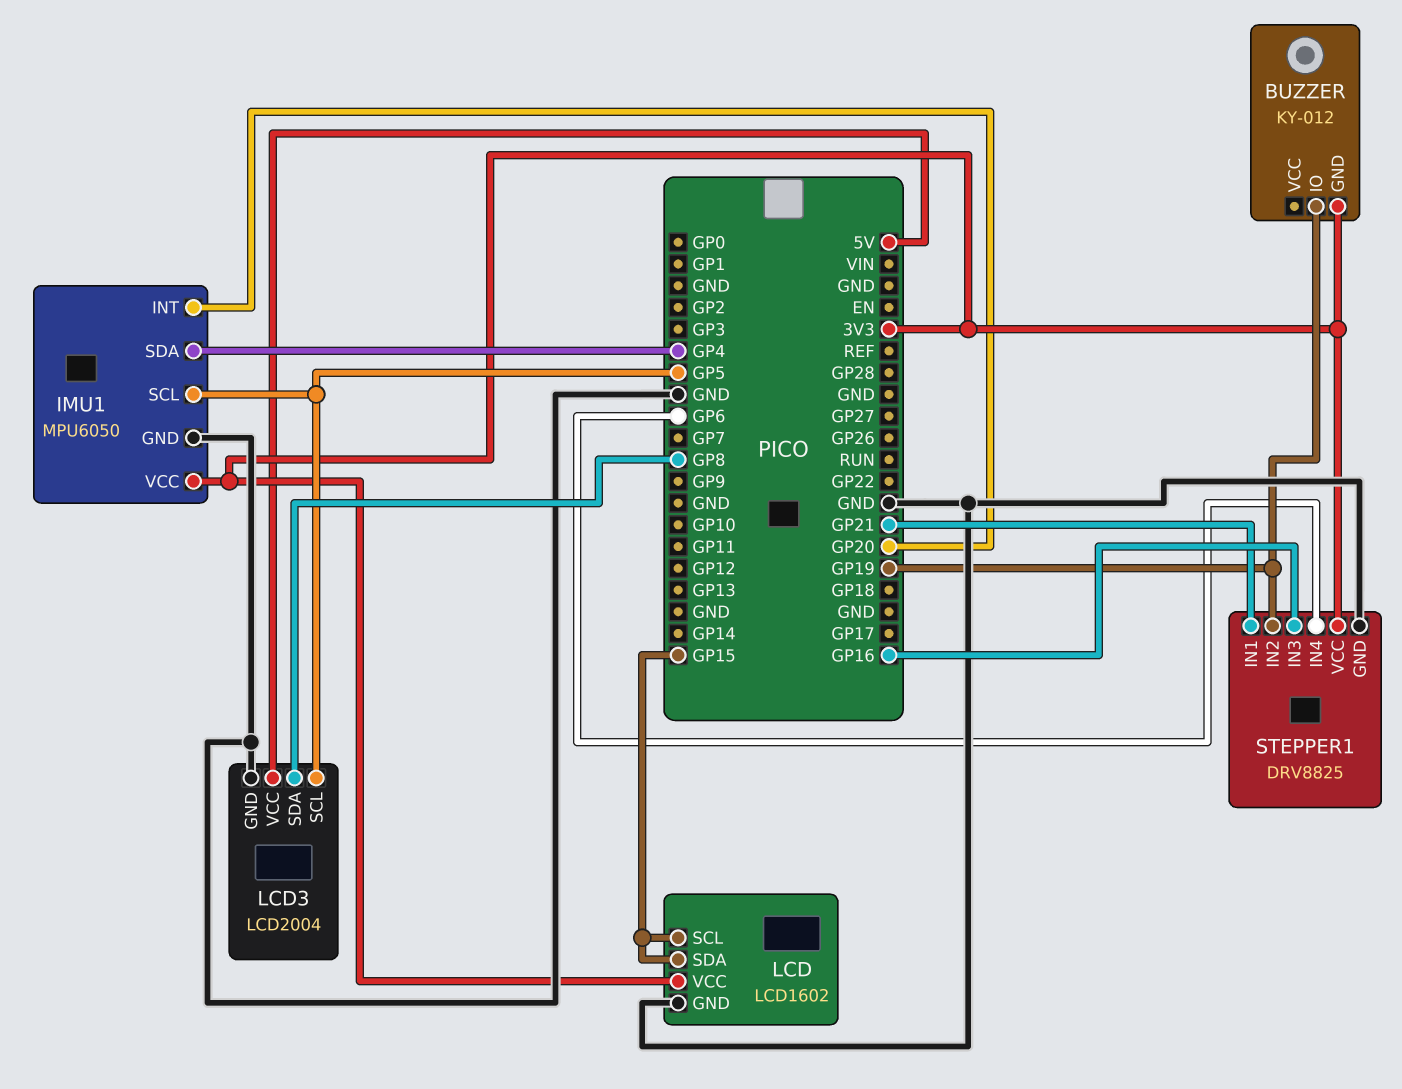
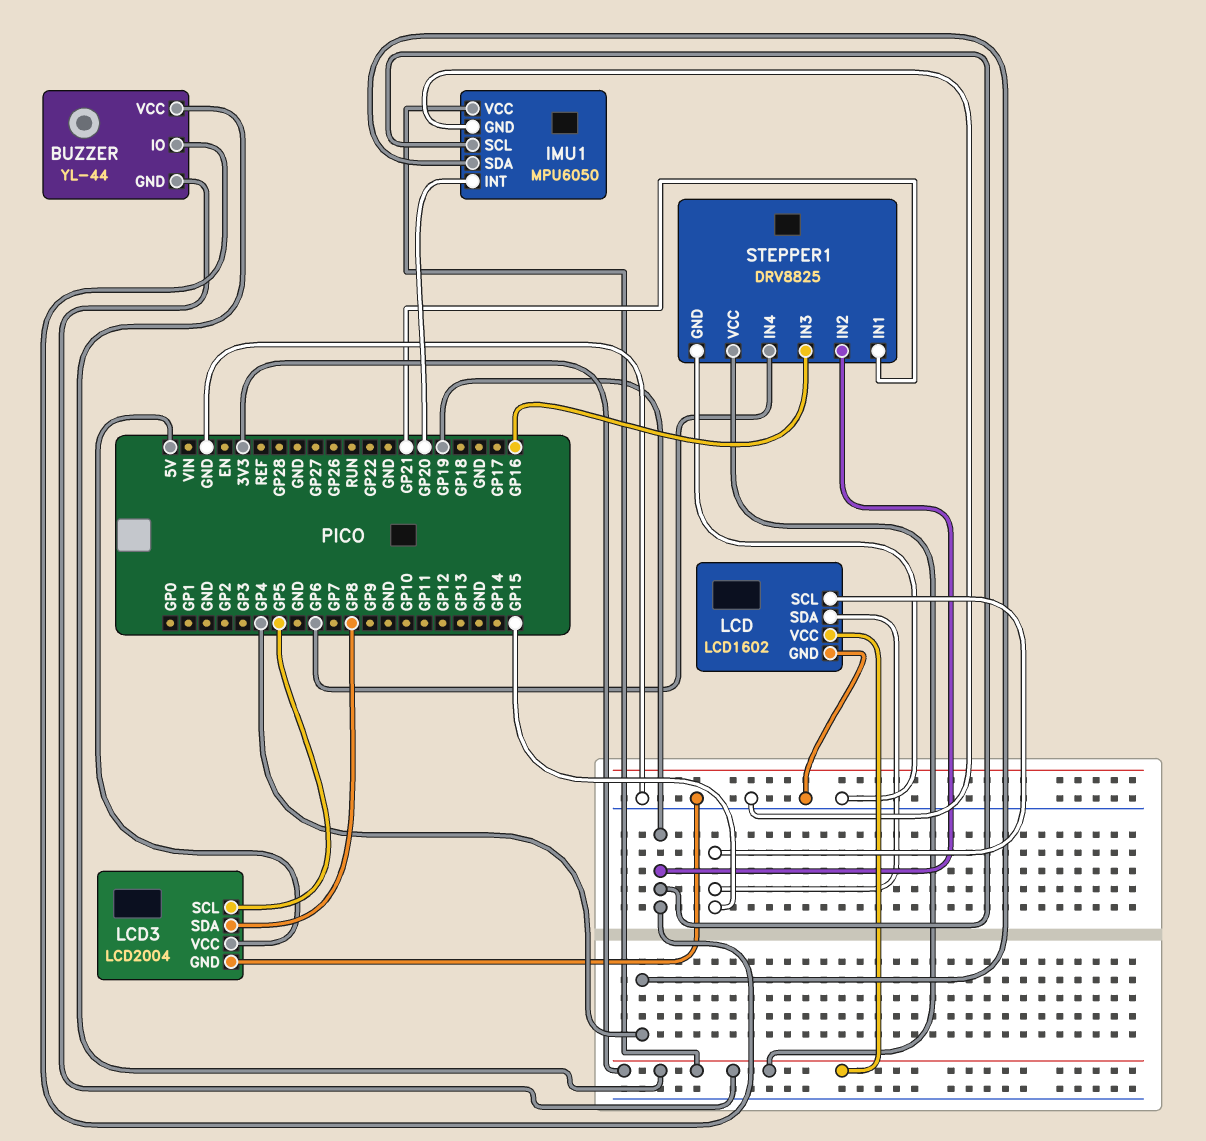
BUZZER: KY-012 -> YL-44
BUZZER pin VCC: none -> 3V3
IMU1 pin SCL: GP5 -> GP19

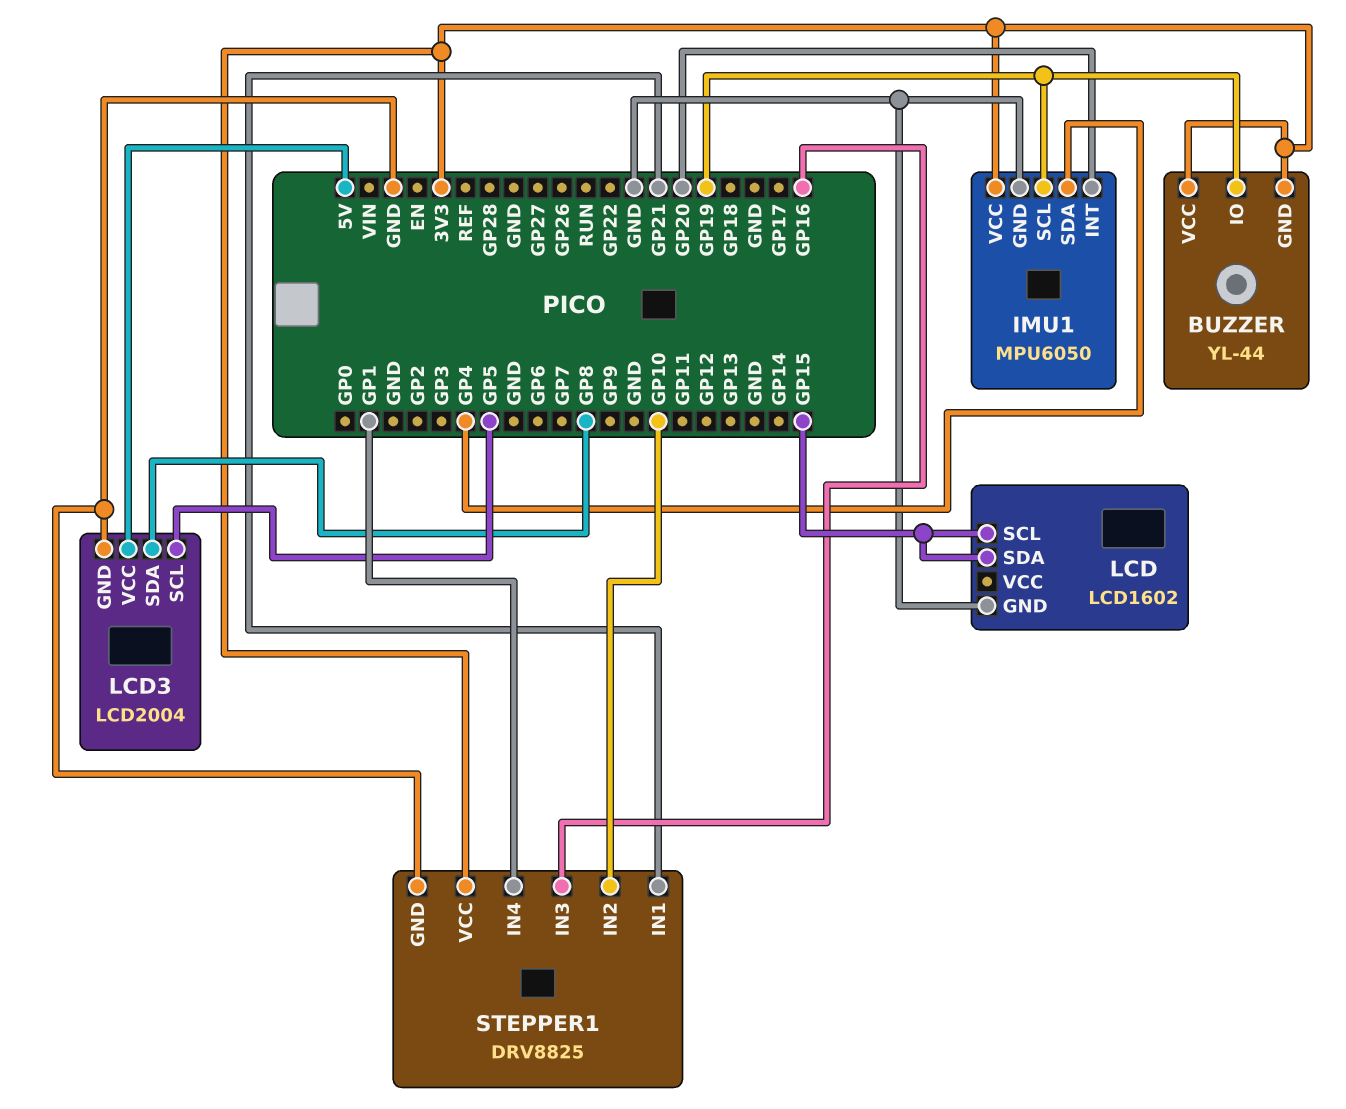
LCD pin VCC: 3V3 -> none
STEPPER1 pin IN2: GP19 -> GP10
STEPPER1 pin IN4: GP6 -> GP1

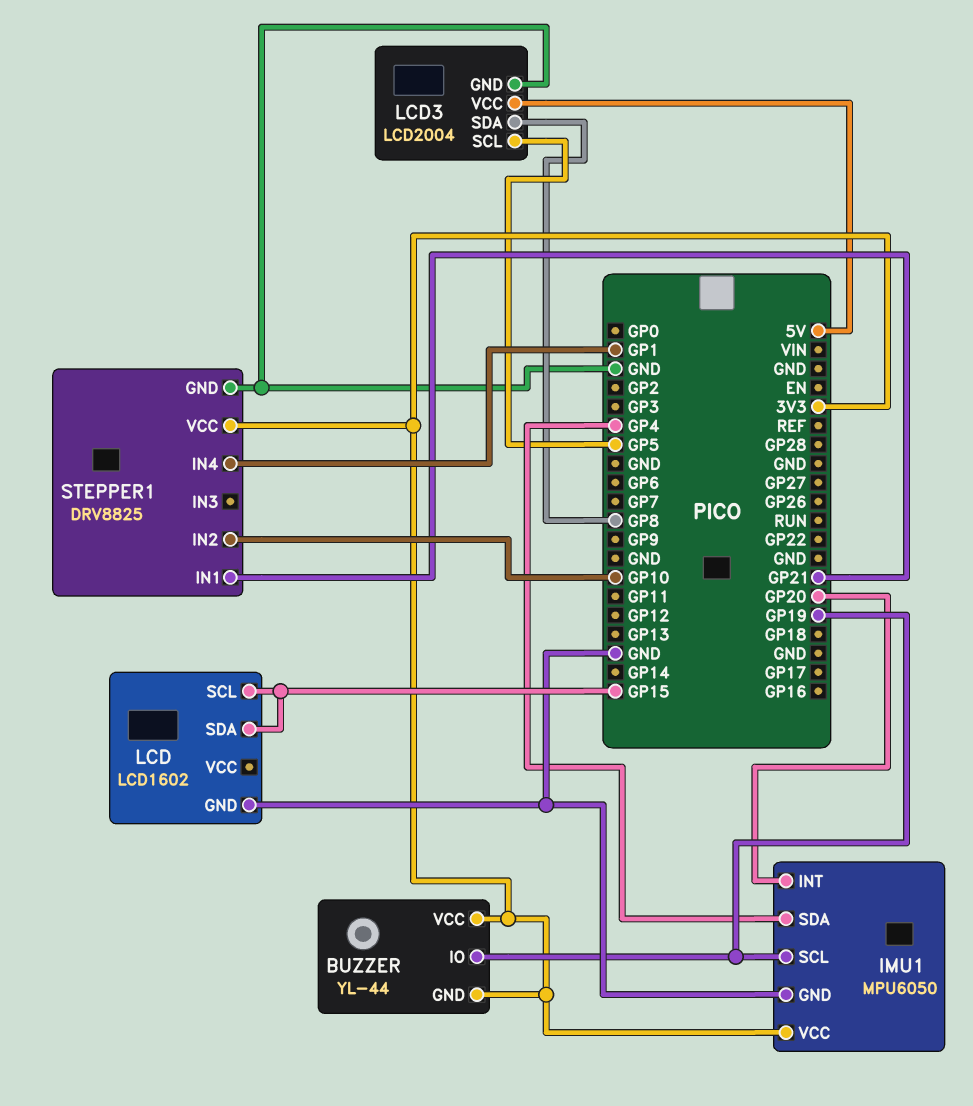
STEPPER1 pin IN3: GP16 -> none

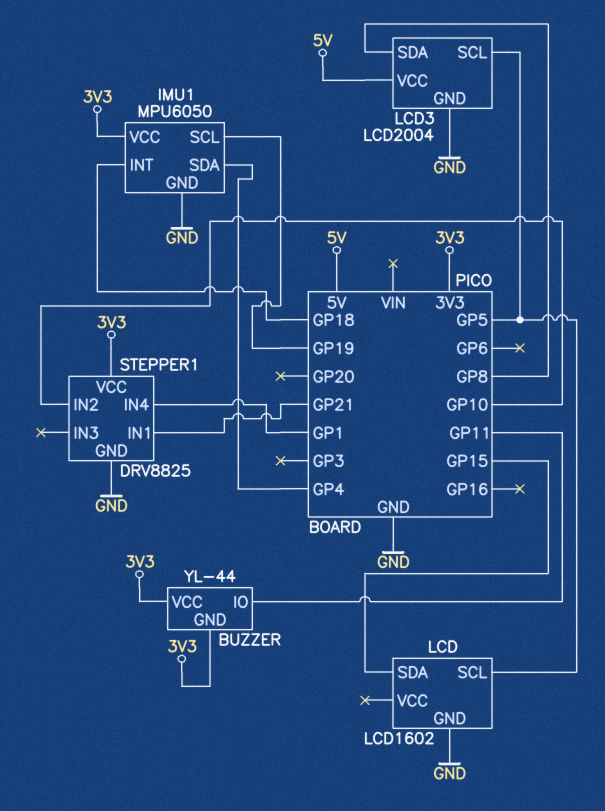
BUZZER pin IO: GP19 -> GP11
IMU1 pin INT: GP20 -> GP18
LCD pin SCL: GP15 -> GP5

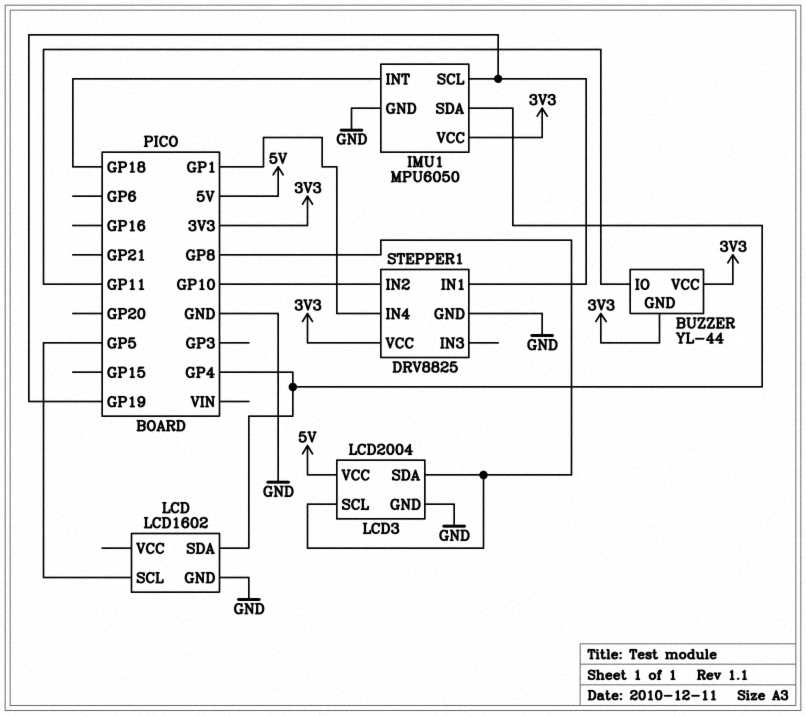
LCD pin SDA: GP15 -> GP4
LCD3 pin SCL: GP5 -> GP8
STEPPER1 pin IN1: GP21 -> GP19

